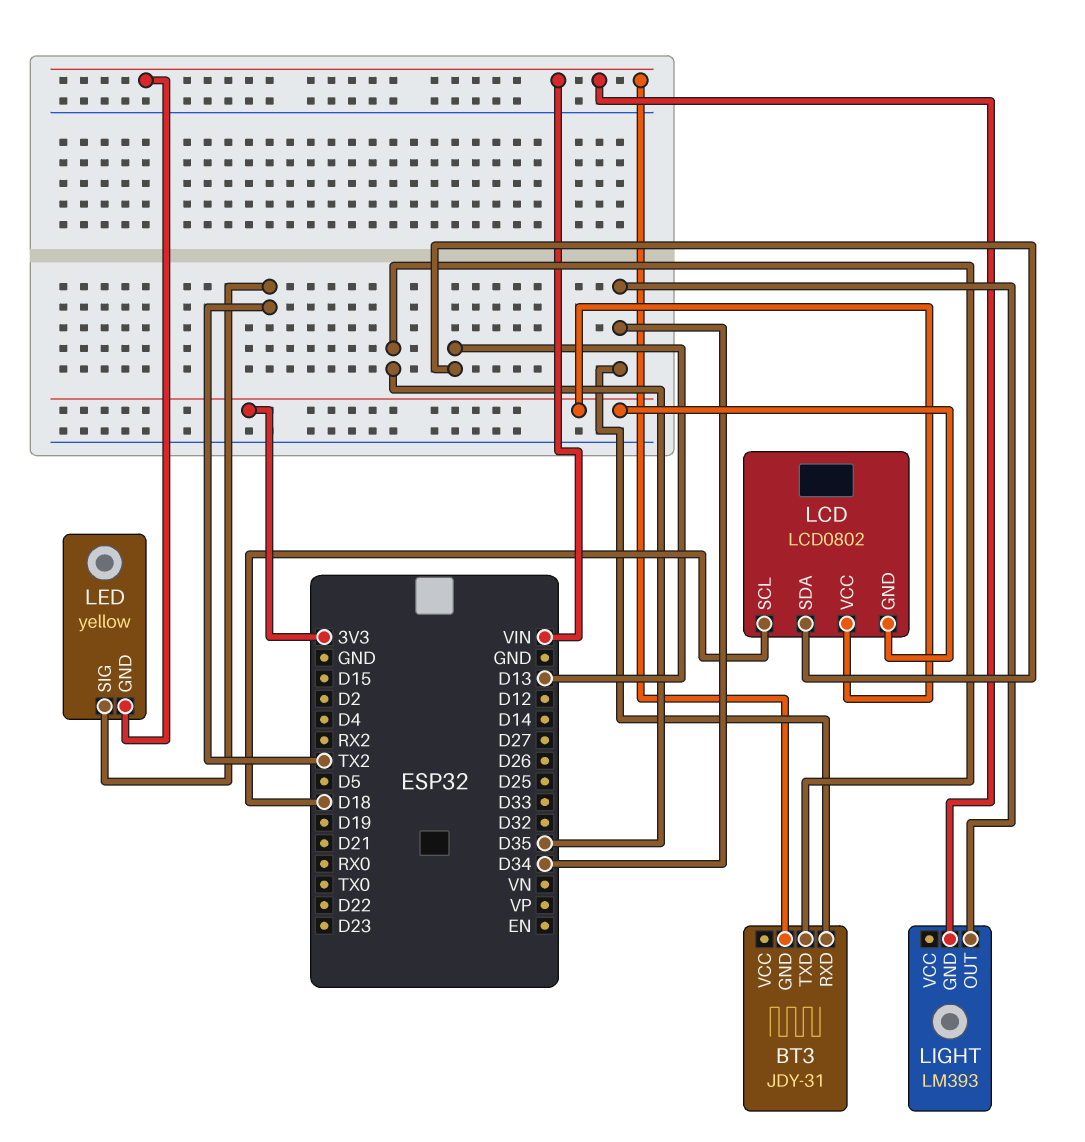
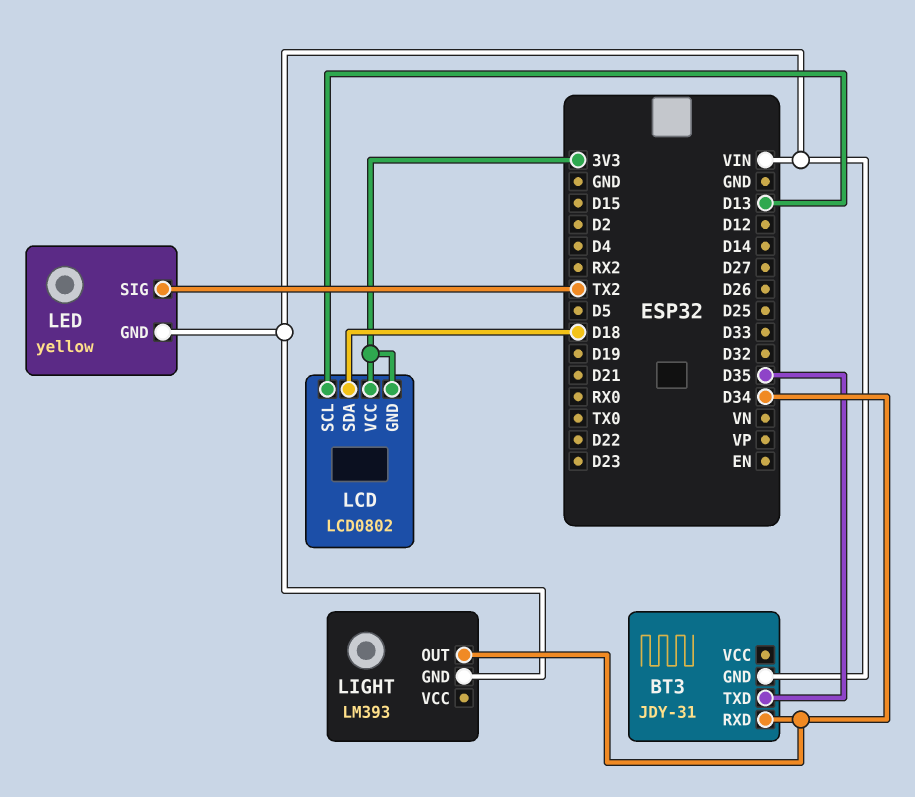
LCD pin SCL: D18 -> D13
LCD pin SDA: D13 -> D18

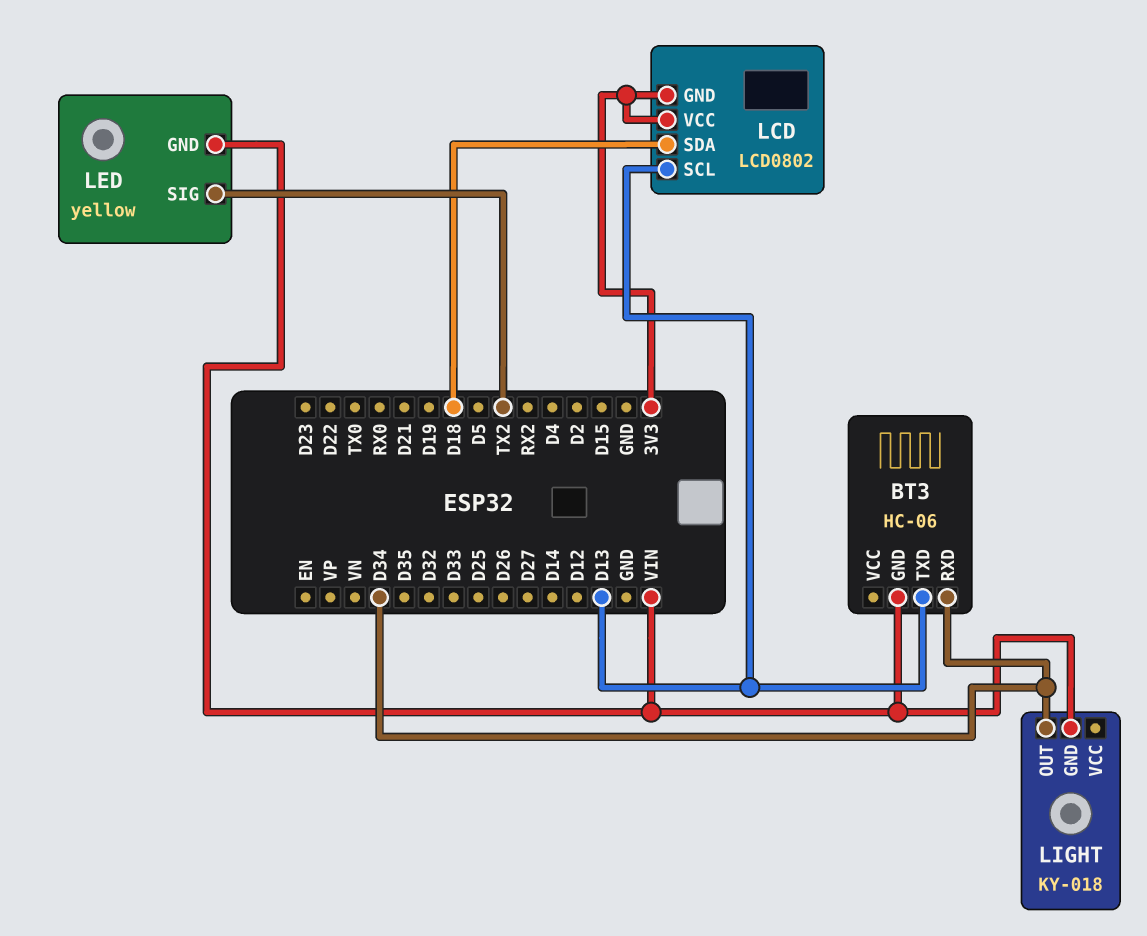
BT3: JDY-31 -> HC-06
BT3 pin TXD: D35 -> D13
LIGHT: LM393 -> KY-018

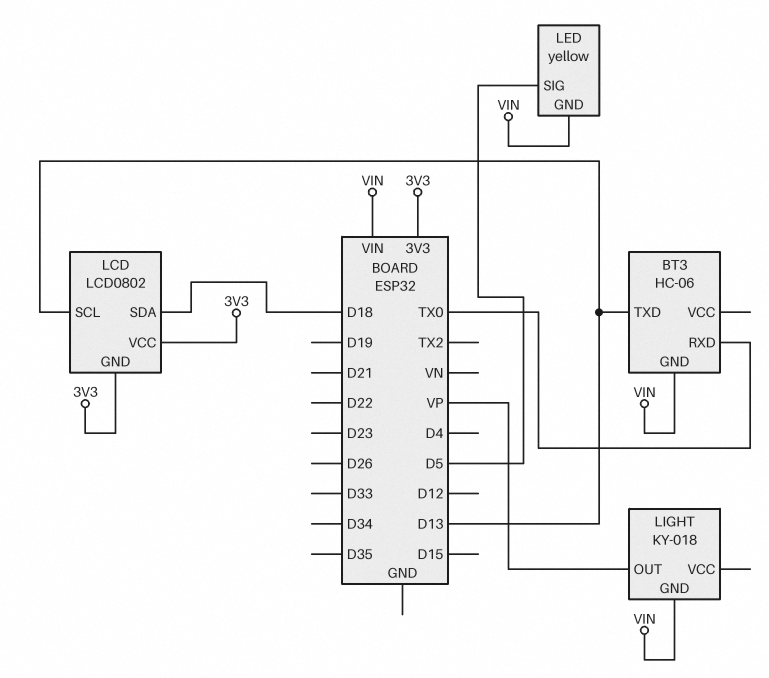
BT3 pin RXD: D34 -> TX0
LED pin SIG: TX2 -> D5
LIGHT pin OUT: D34 -> VP

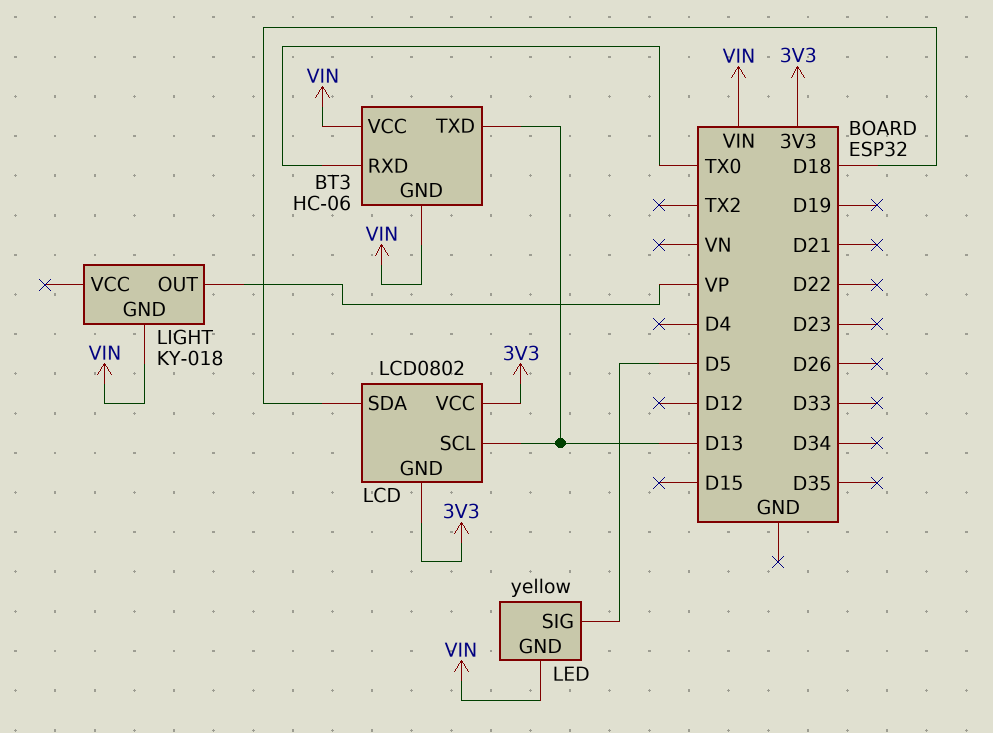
BT3 pin VCC: none -> VIN

